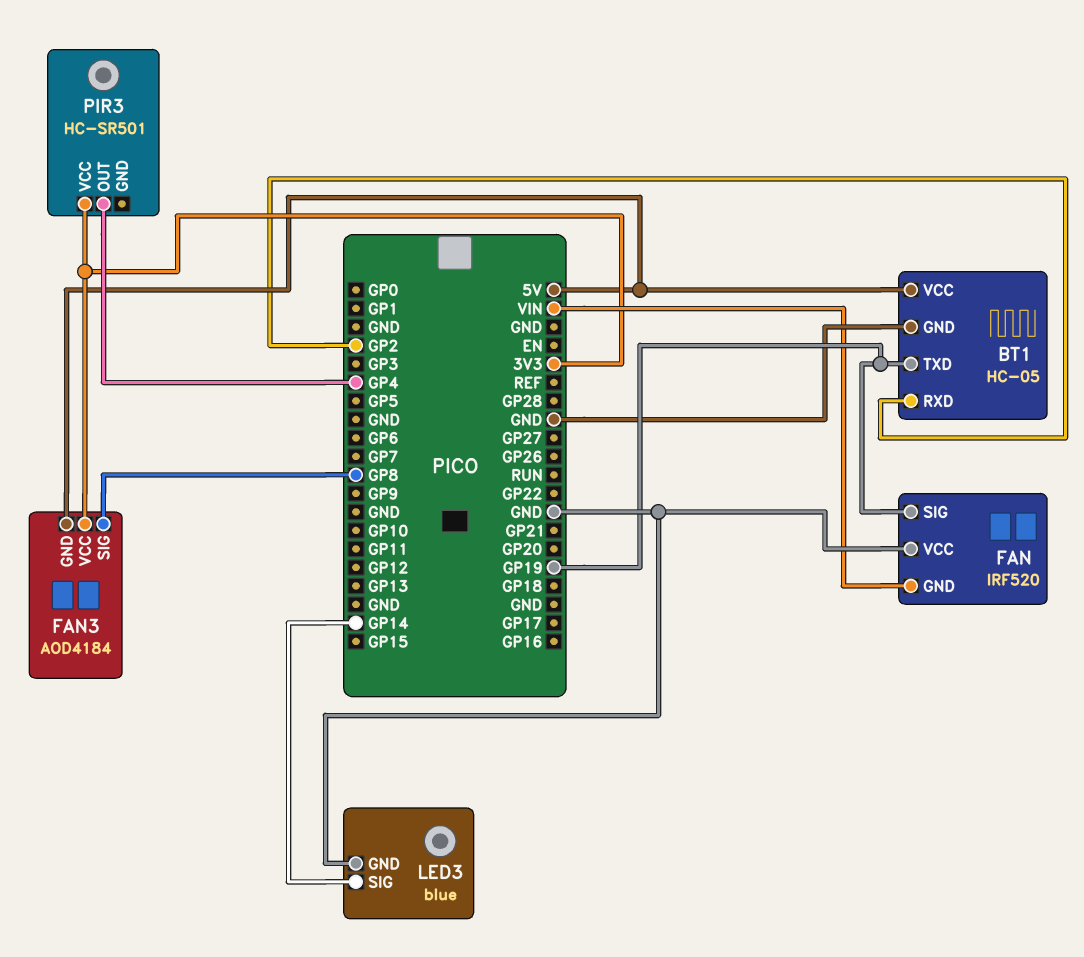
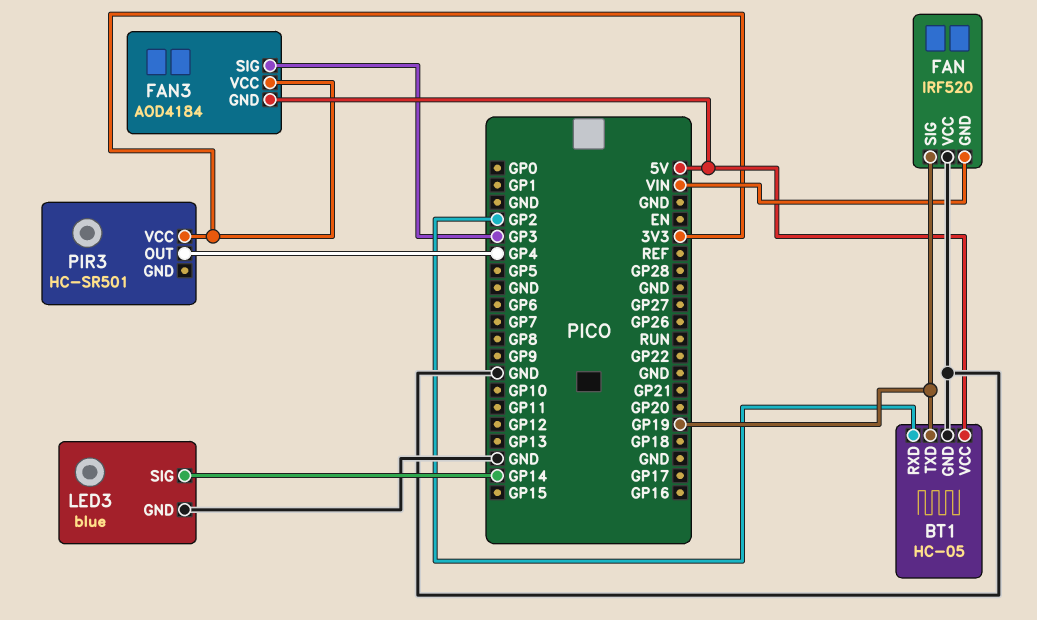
FAN3 pin SIG: GP8 -> GP3

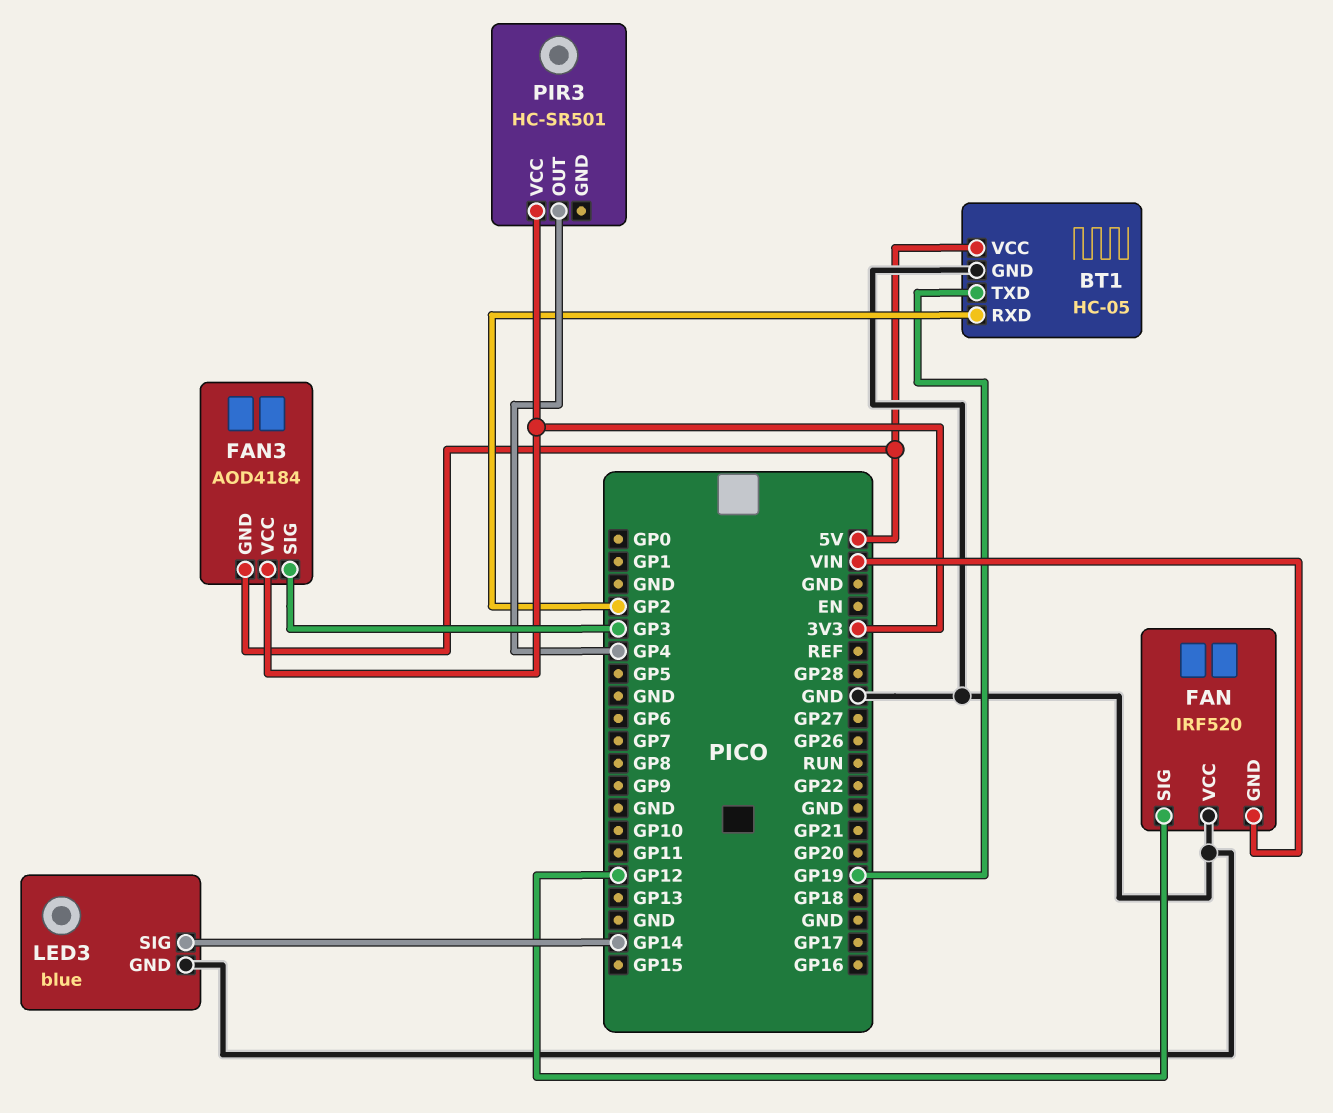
FAN pin SIG: GP19 -> GP12

